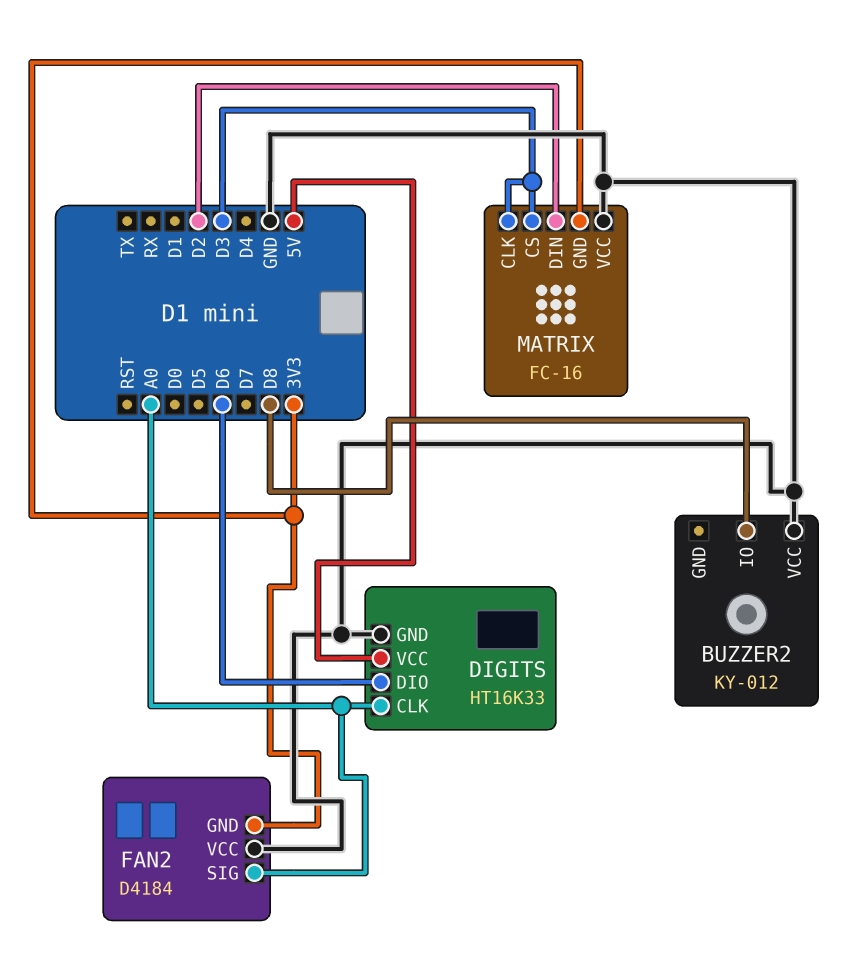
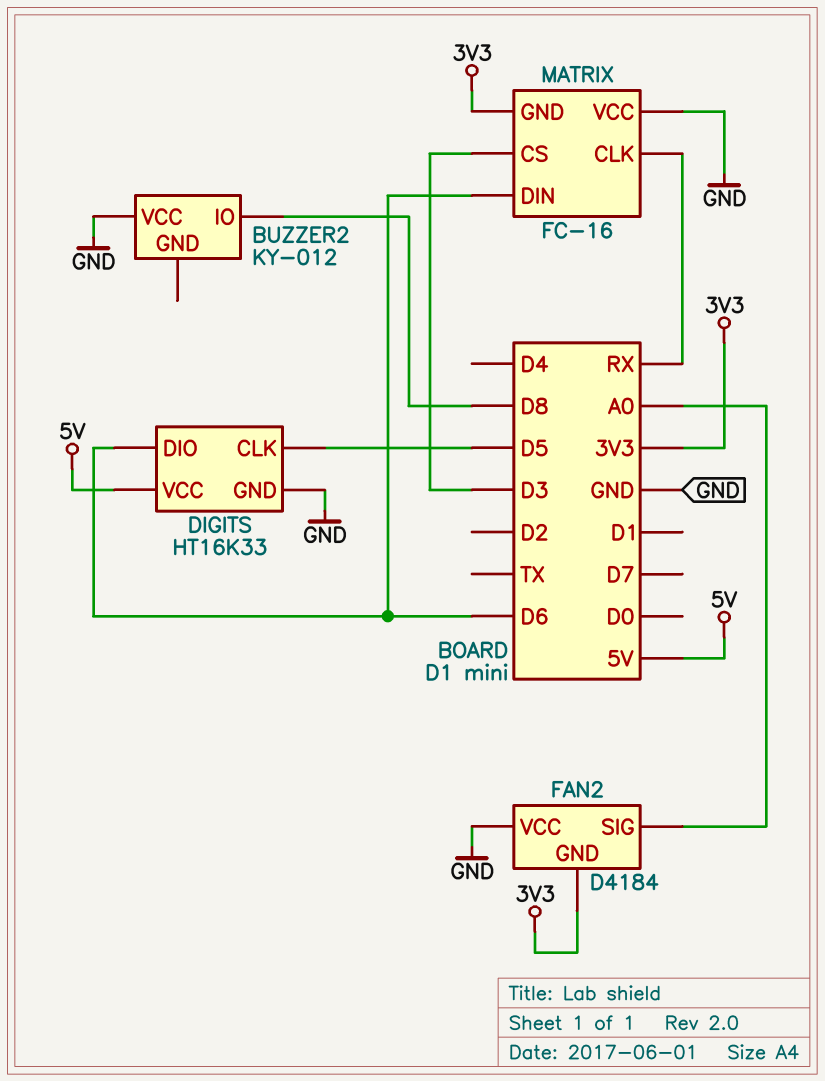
DIGITS pin CLK: A0 -> D5
MATRIX pin CLK: D3 -> RX
MATRIX pin DIN: D2 -> D6

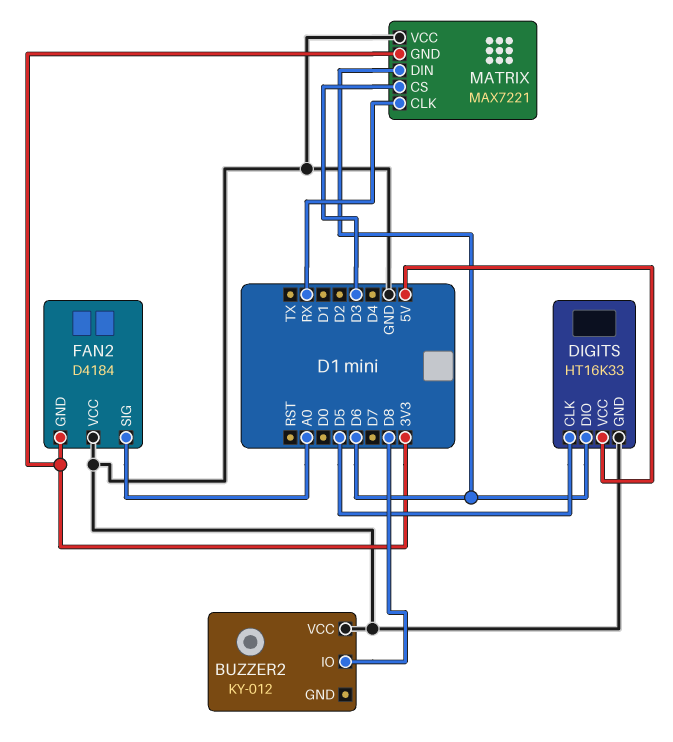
MATRIX: FC-16 -> MAX7221

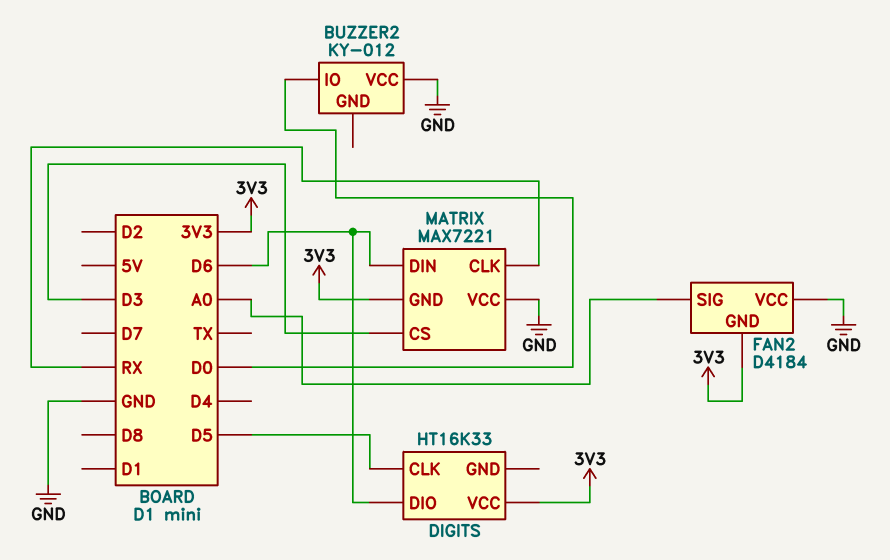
BUZZER2 pin IO: D8 -> D0
DIGITS pin GND: GND -> none
DIGITS pin VCC: 5V -> 3V3

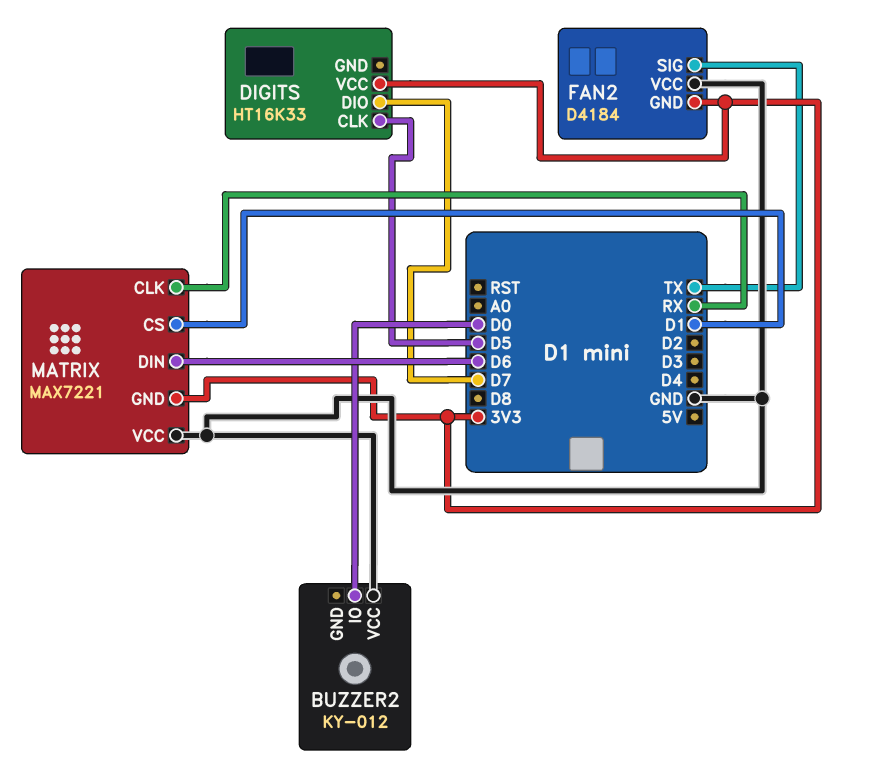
DIGITS pin DIO: D6 -> D7
FAN2 pin SIG: A0 -> TX
MATRIX pin CS: D3 -> D1

